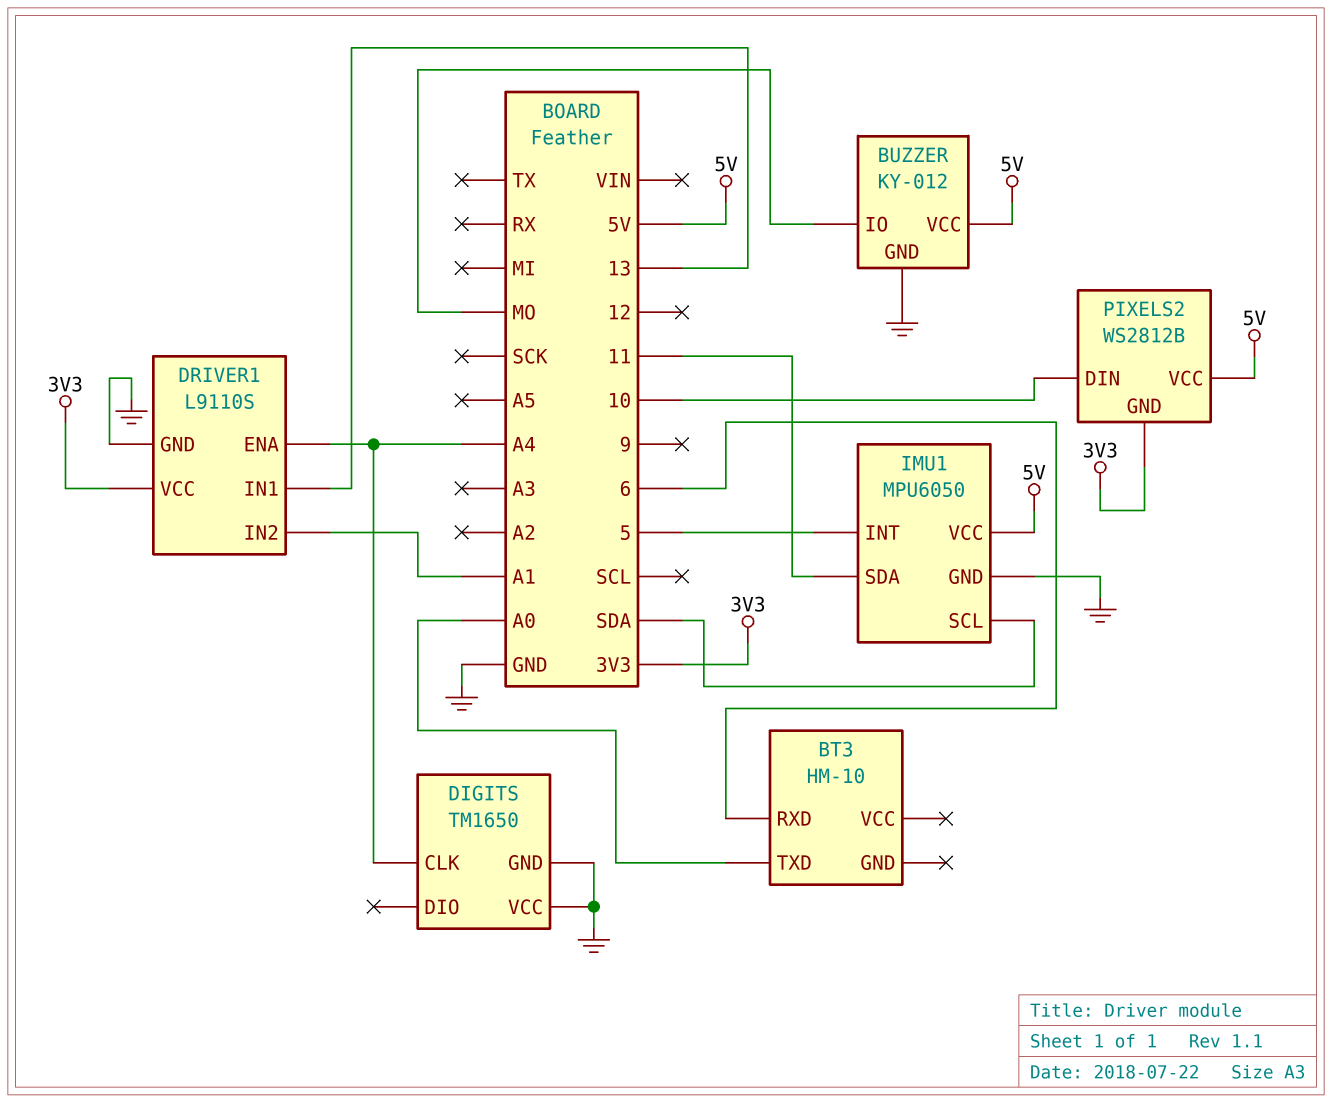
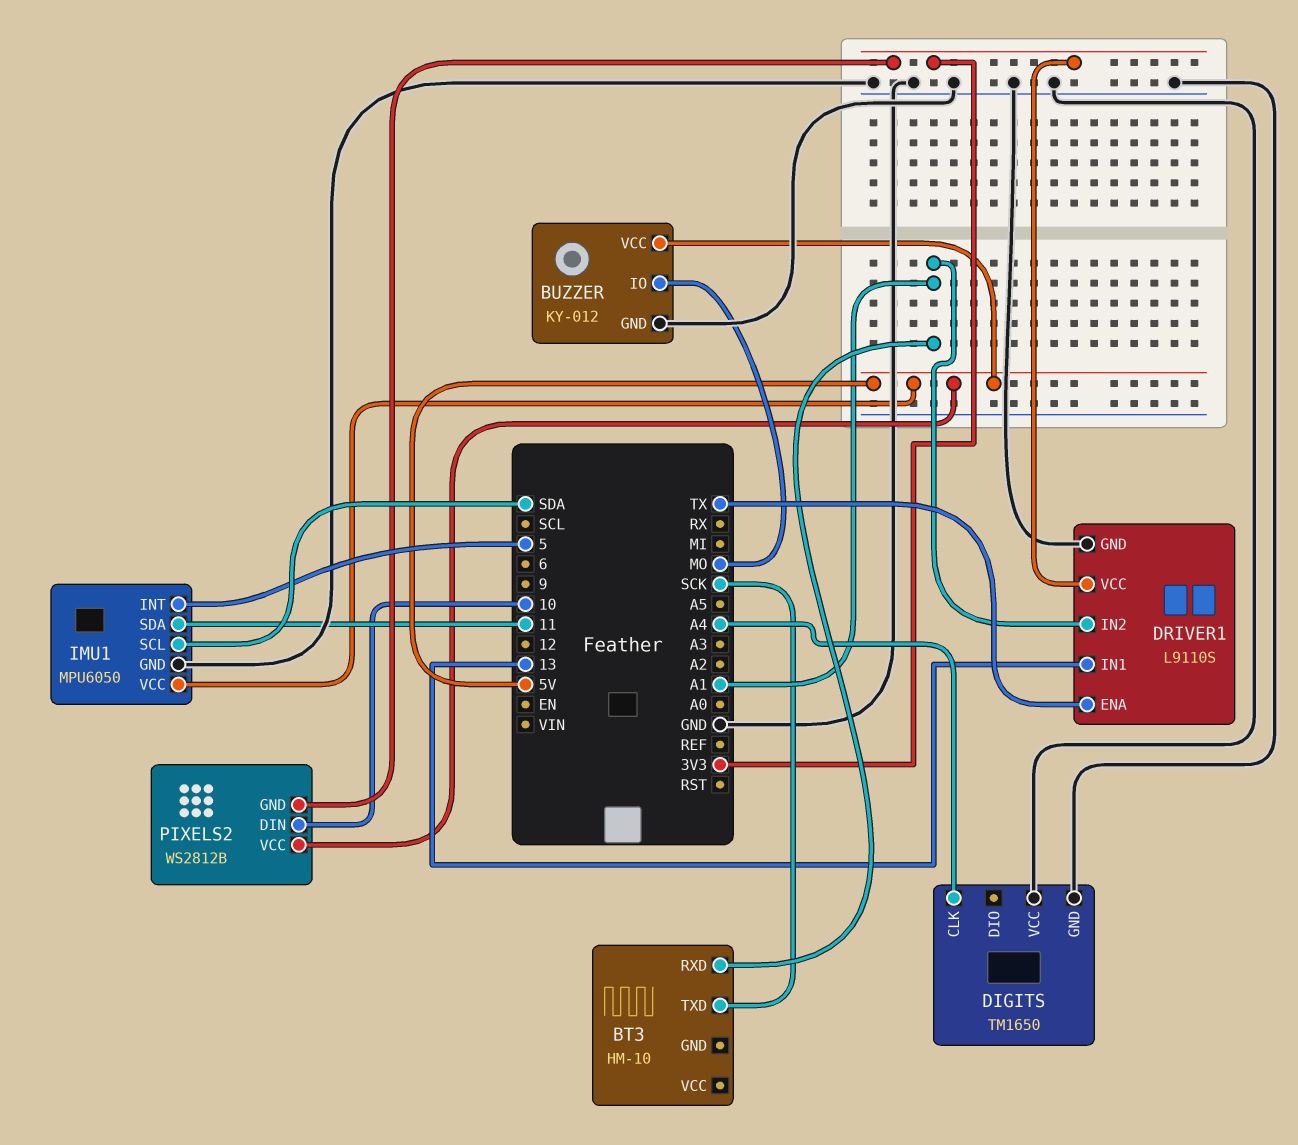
BT3 pin RXD: 6 -> A1
BT3 pin TXD: A0 -> SCK
DRIVER1 pin ENA: A4 -> TX

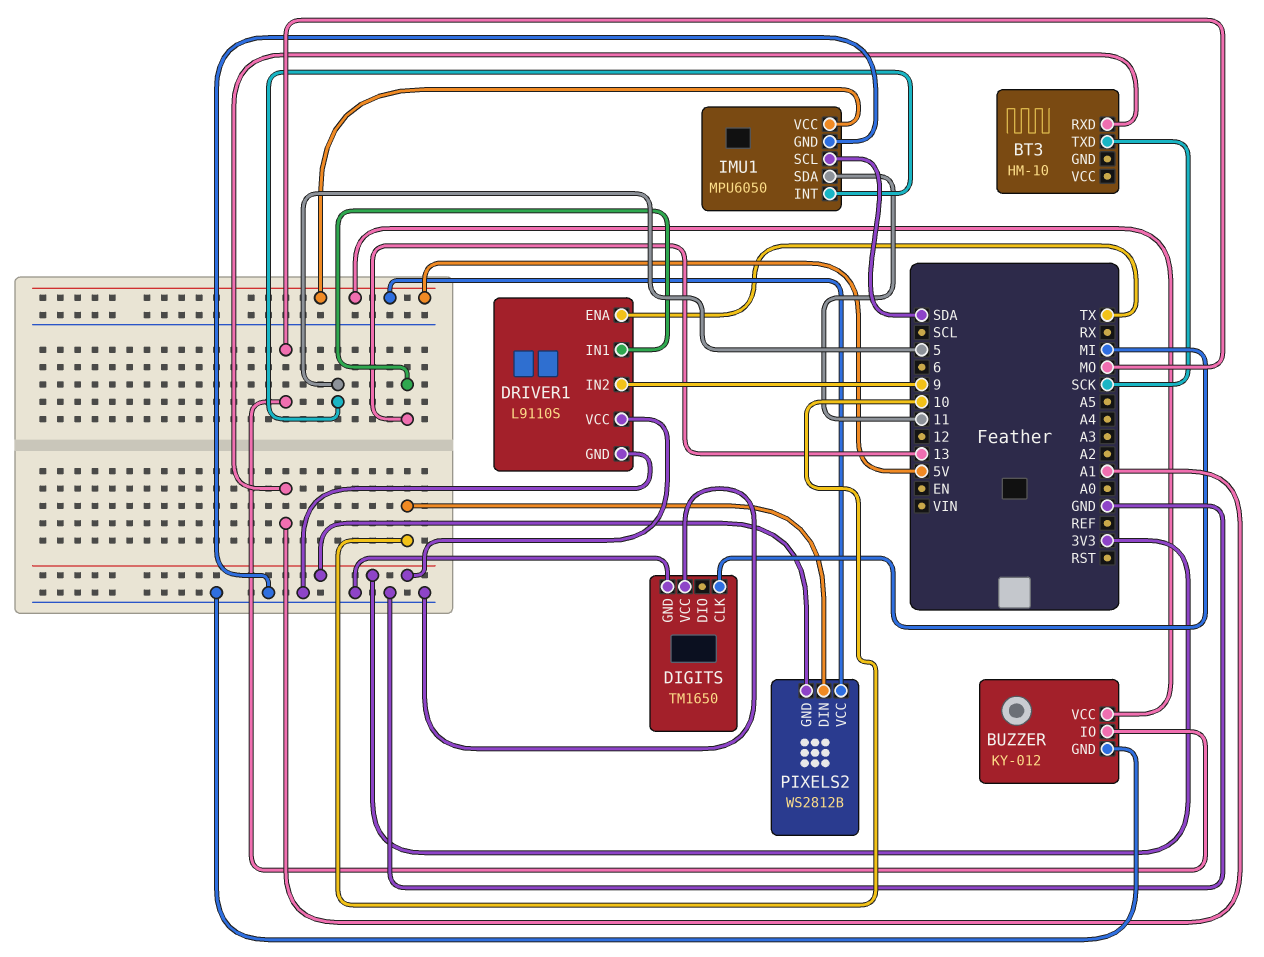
DIGITS pin CLK: A4 -> MI
DRIVER1 pin IN2: A1 -> 9

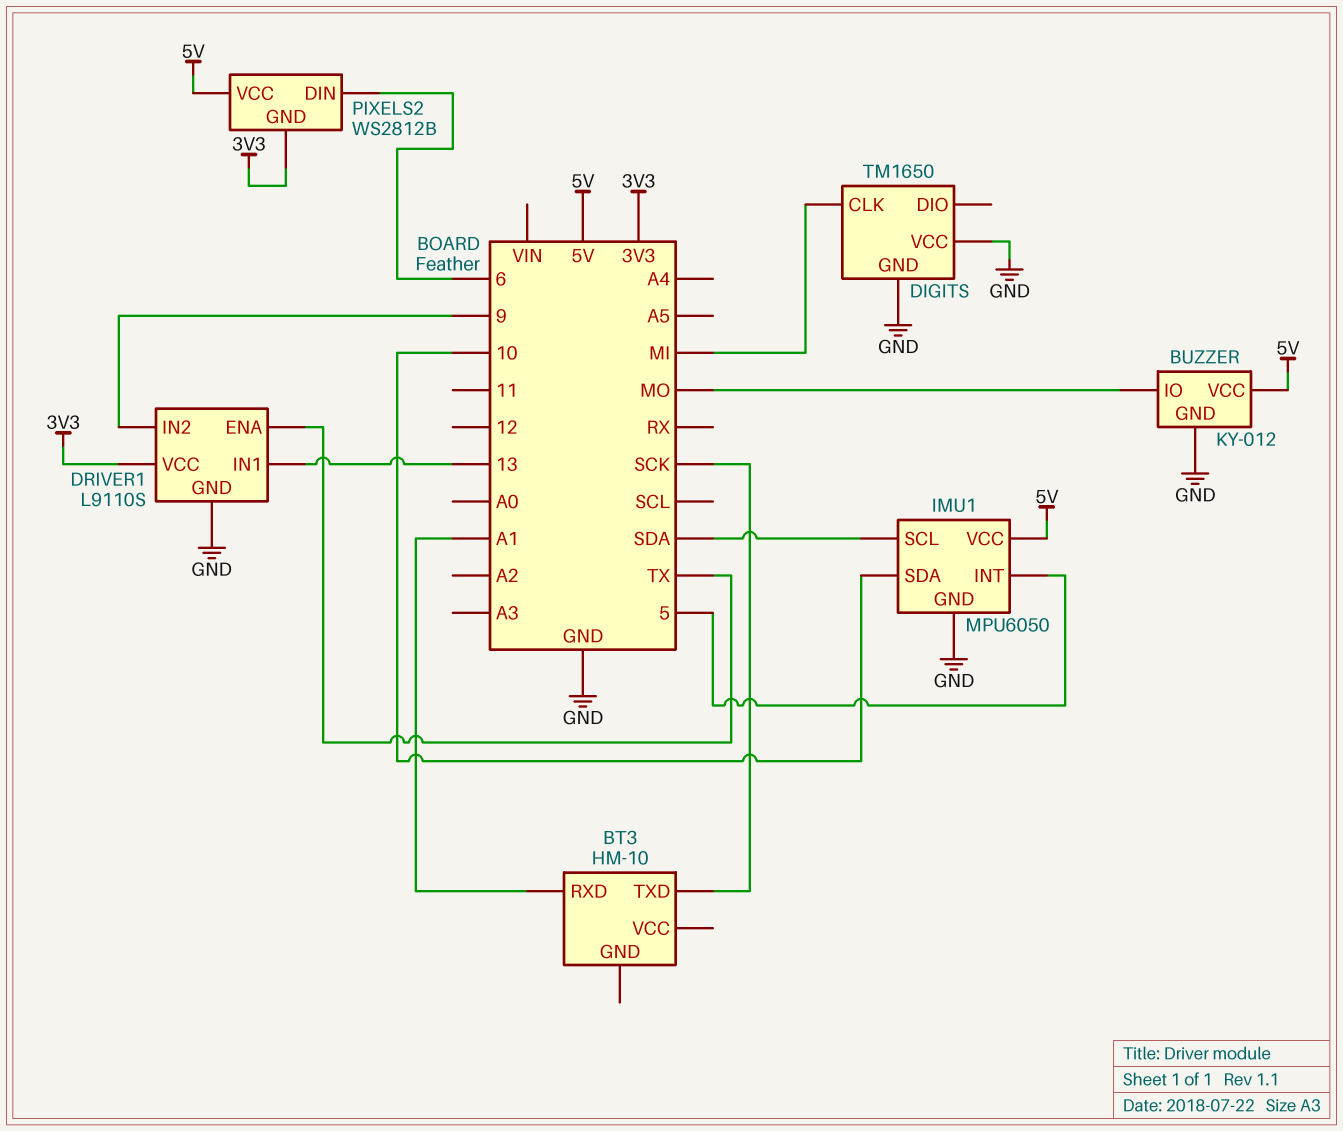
IMU1 pin SDA: 11 -> 10
PIXELS2 pin DIN: 10 -> 6

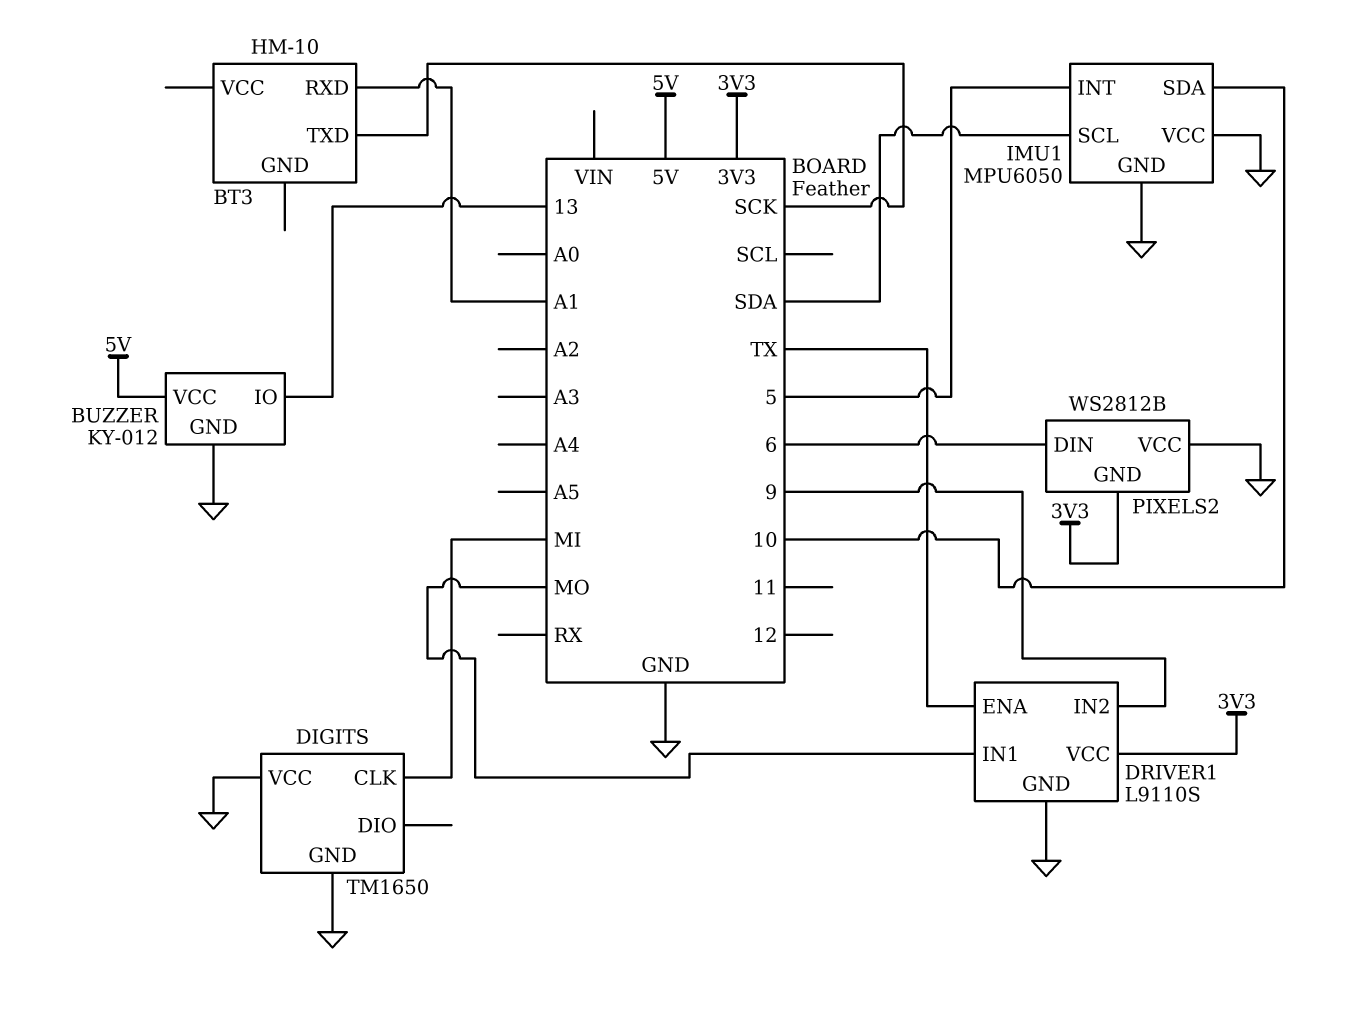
BUZZER pin IO: MO -> 13
DRIVER1 pin IN1: 13 -> MO
IMU1 pin VCC: 5V -> GND
PIXELS2 pin VCC: 5V -> GND

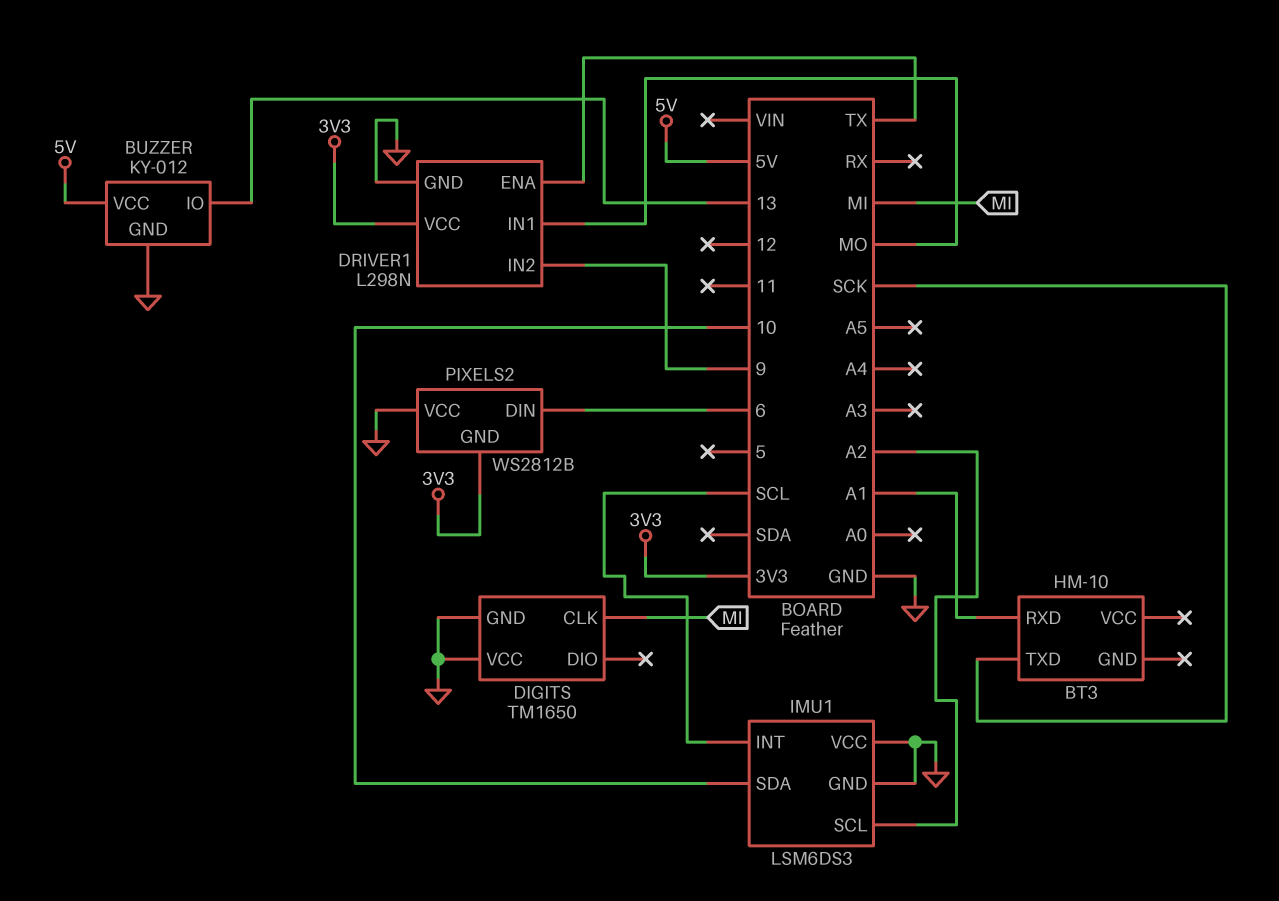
DRIVER1: L9110S -> L298N
IMU1: MPU6050 -> LSM6DS3
IMU1 pin INT: 5 -> SCL
IMU1 pin SCL: SDA -> A2

